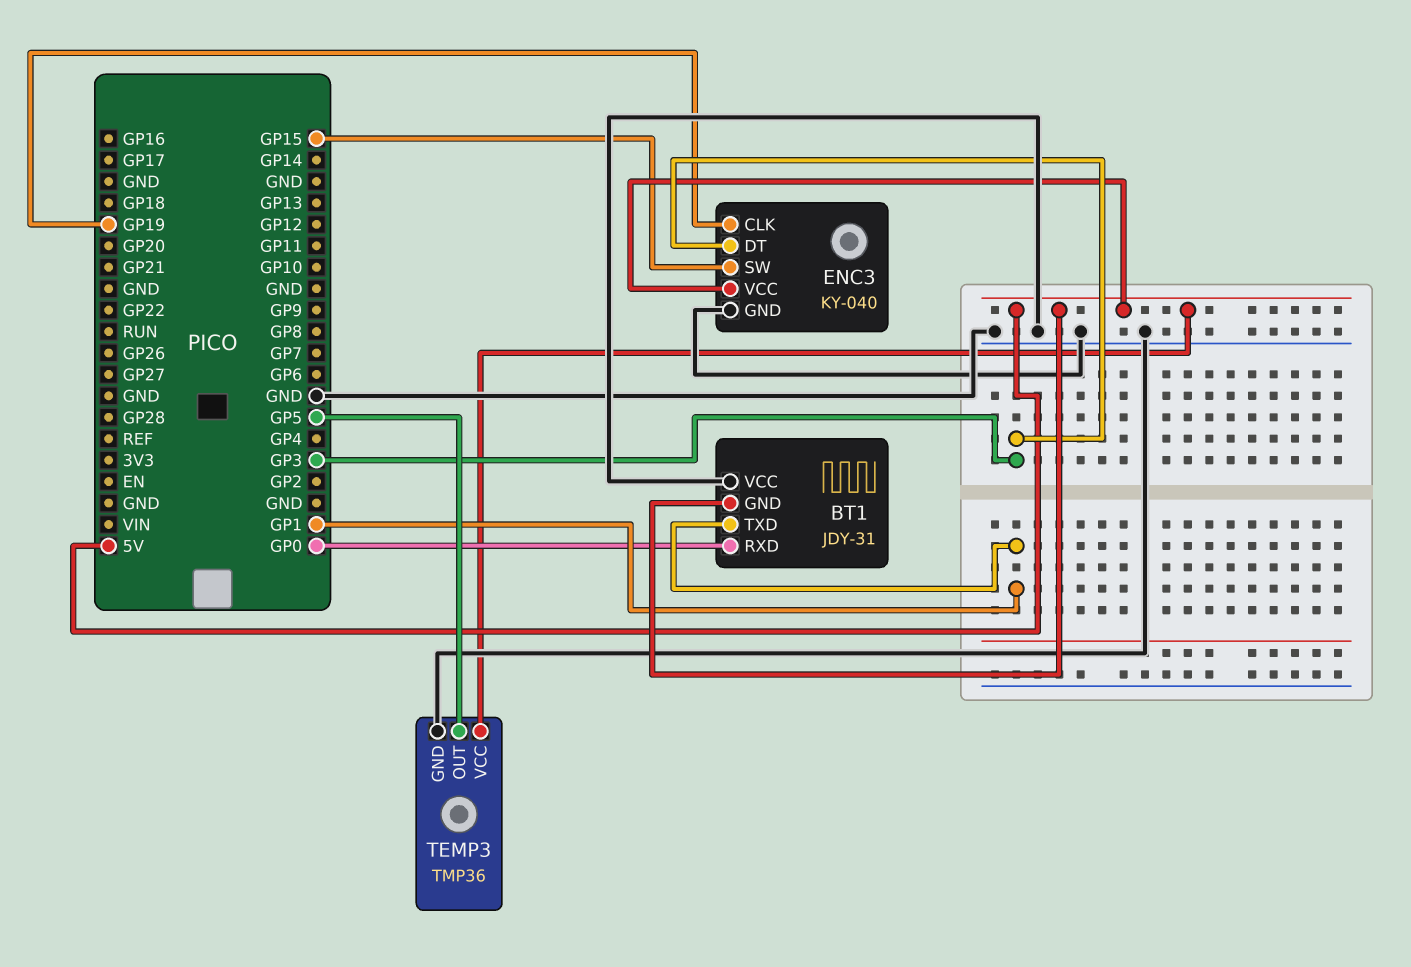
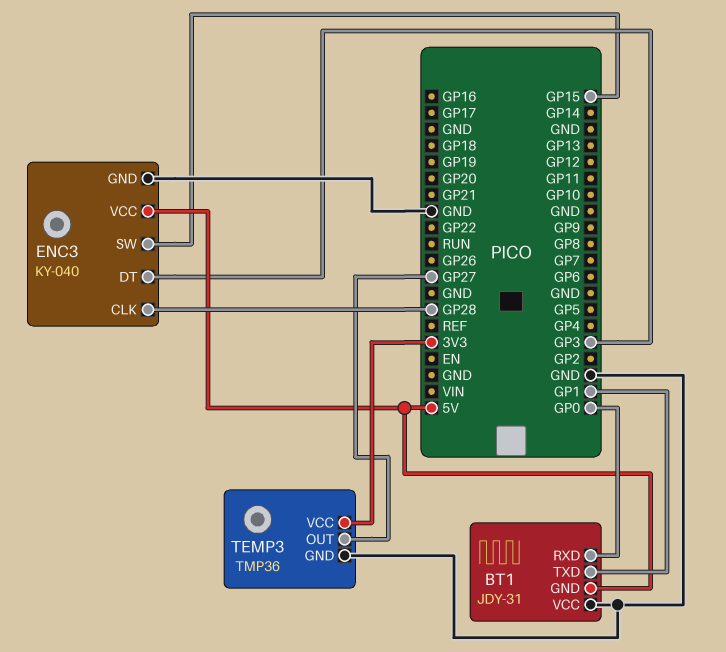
ENC3 pin CLK: GP19 -> GP28
TEMP3 pin OUT: GP5 -> GP27
TEMP3 pin VCC: 5V -> 3V3

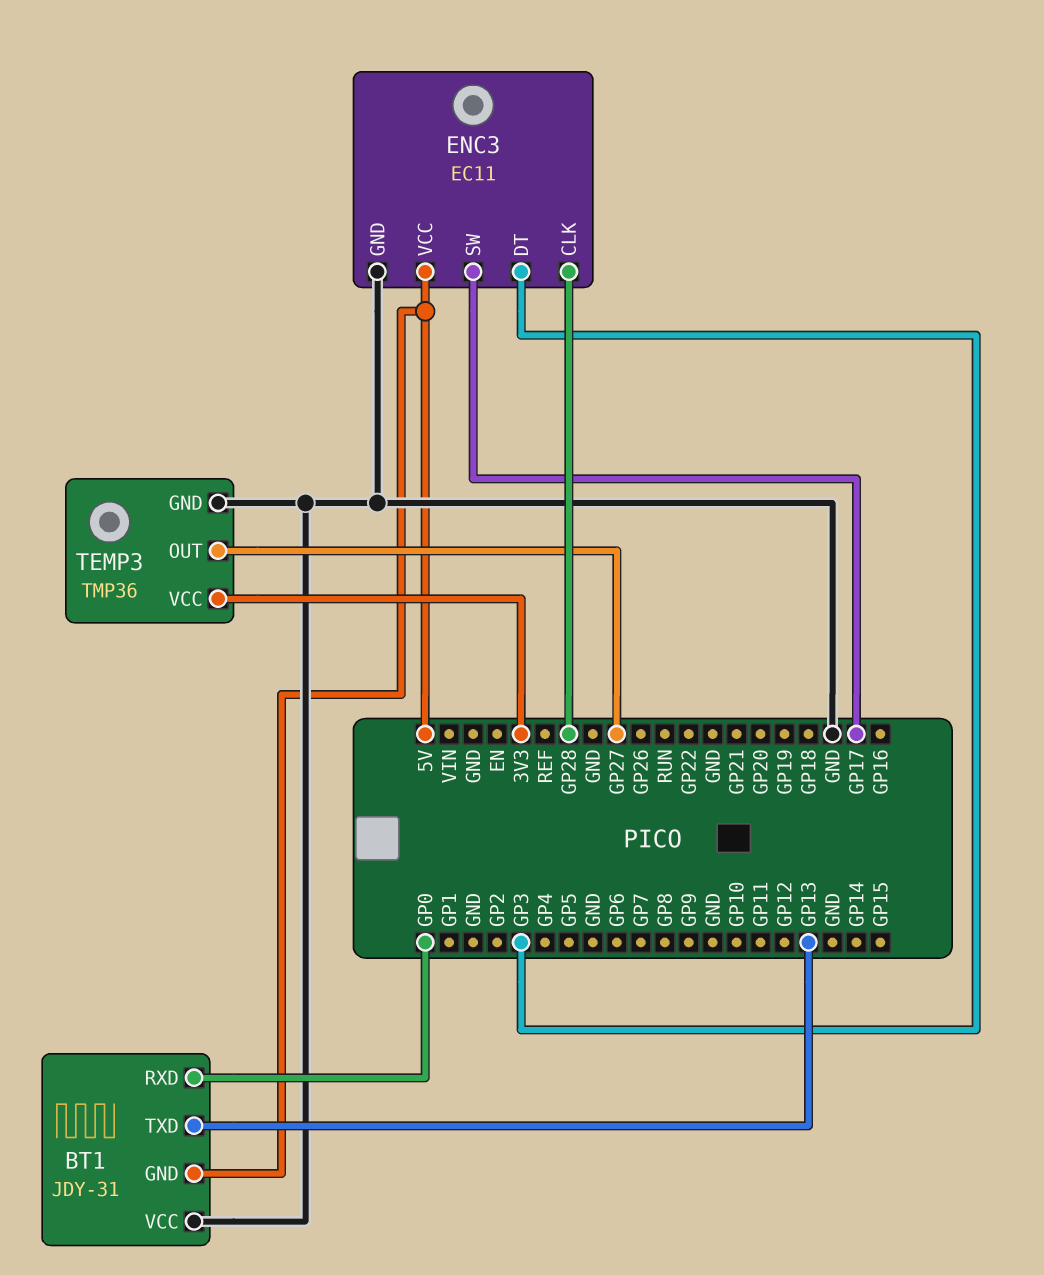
BT1 pin TXD: GP1 -> GP13
ENC3: KY-040 -> EC11
ENC3 pin SW: GP15 -> GP17

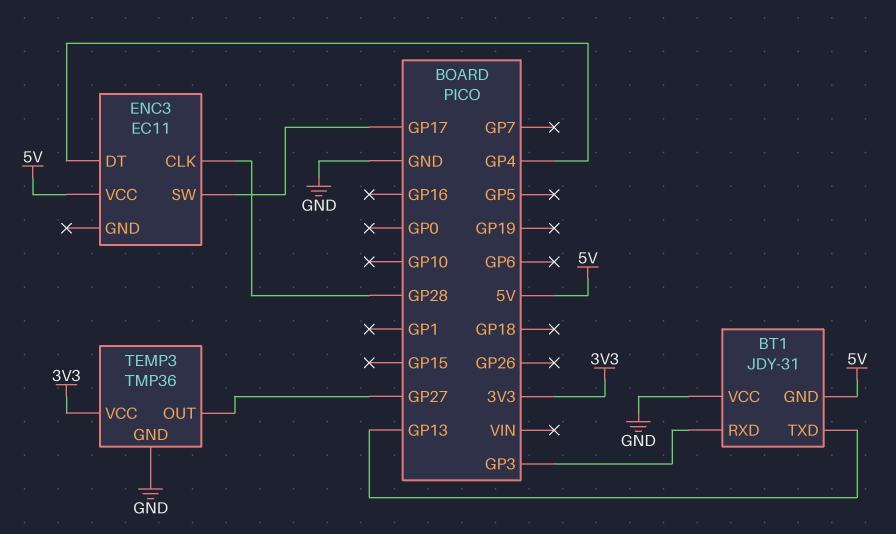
BT1 pin RXD: GP0 -> GP3
ENC3 pin DT: GP3 -> GP4
ENC3 pin GND: GND -> none

